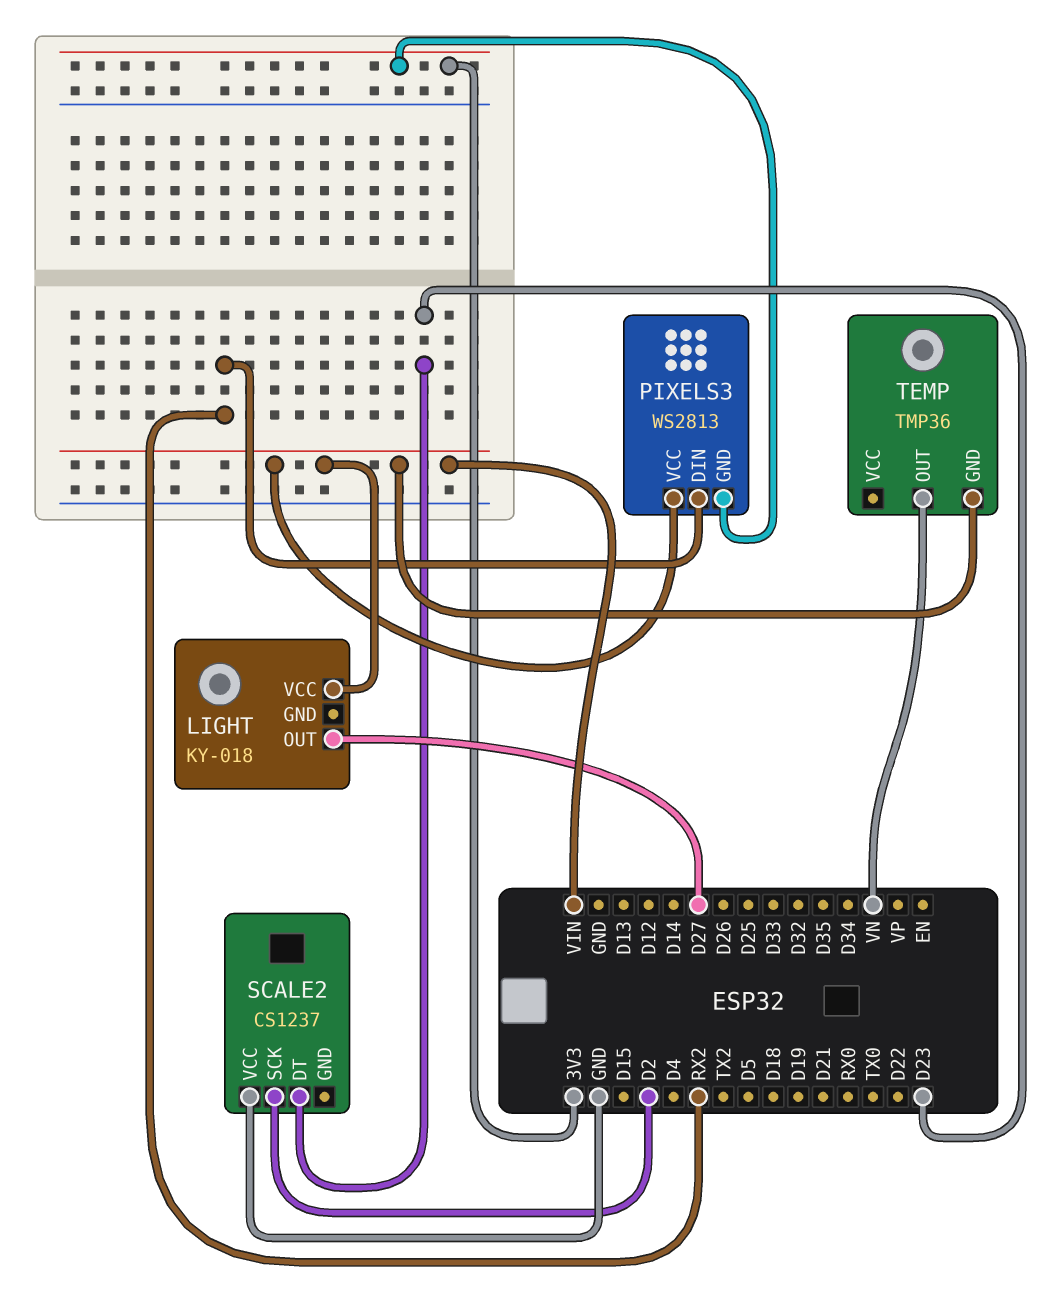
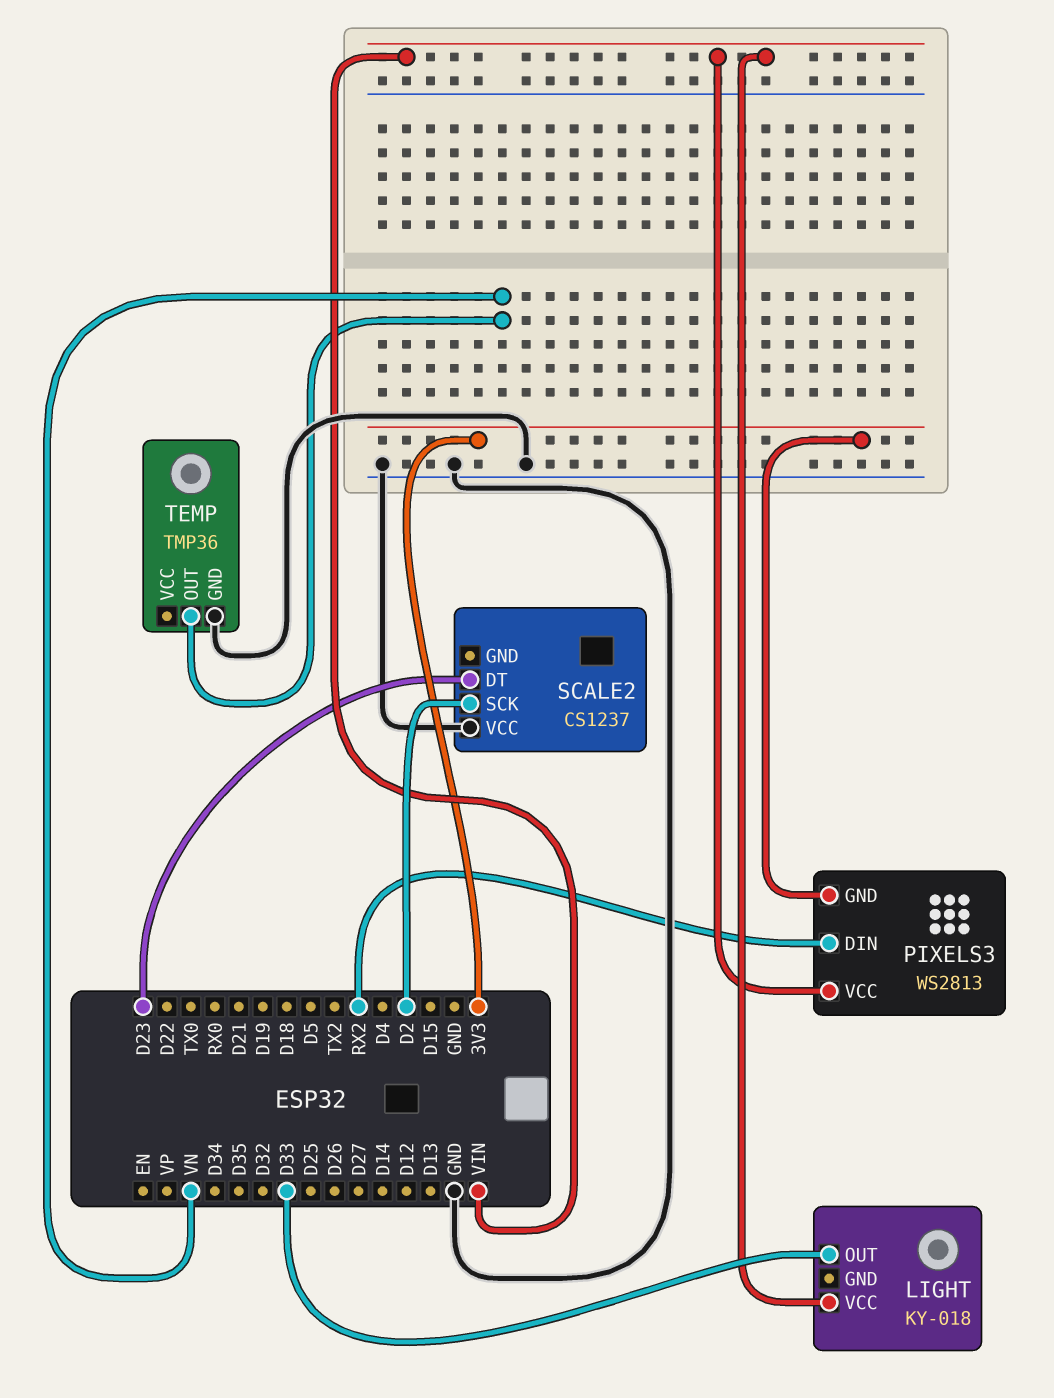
LIGHT pin OUT: D27 -> D33
TEMP pin GND: VIN -> GND

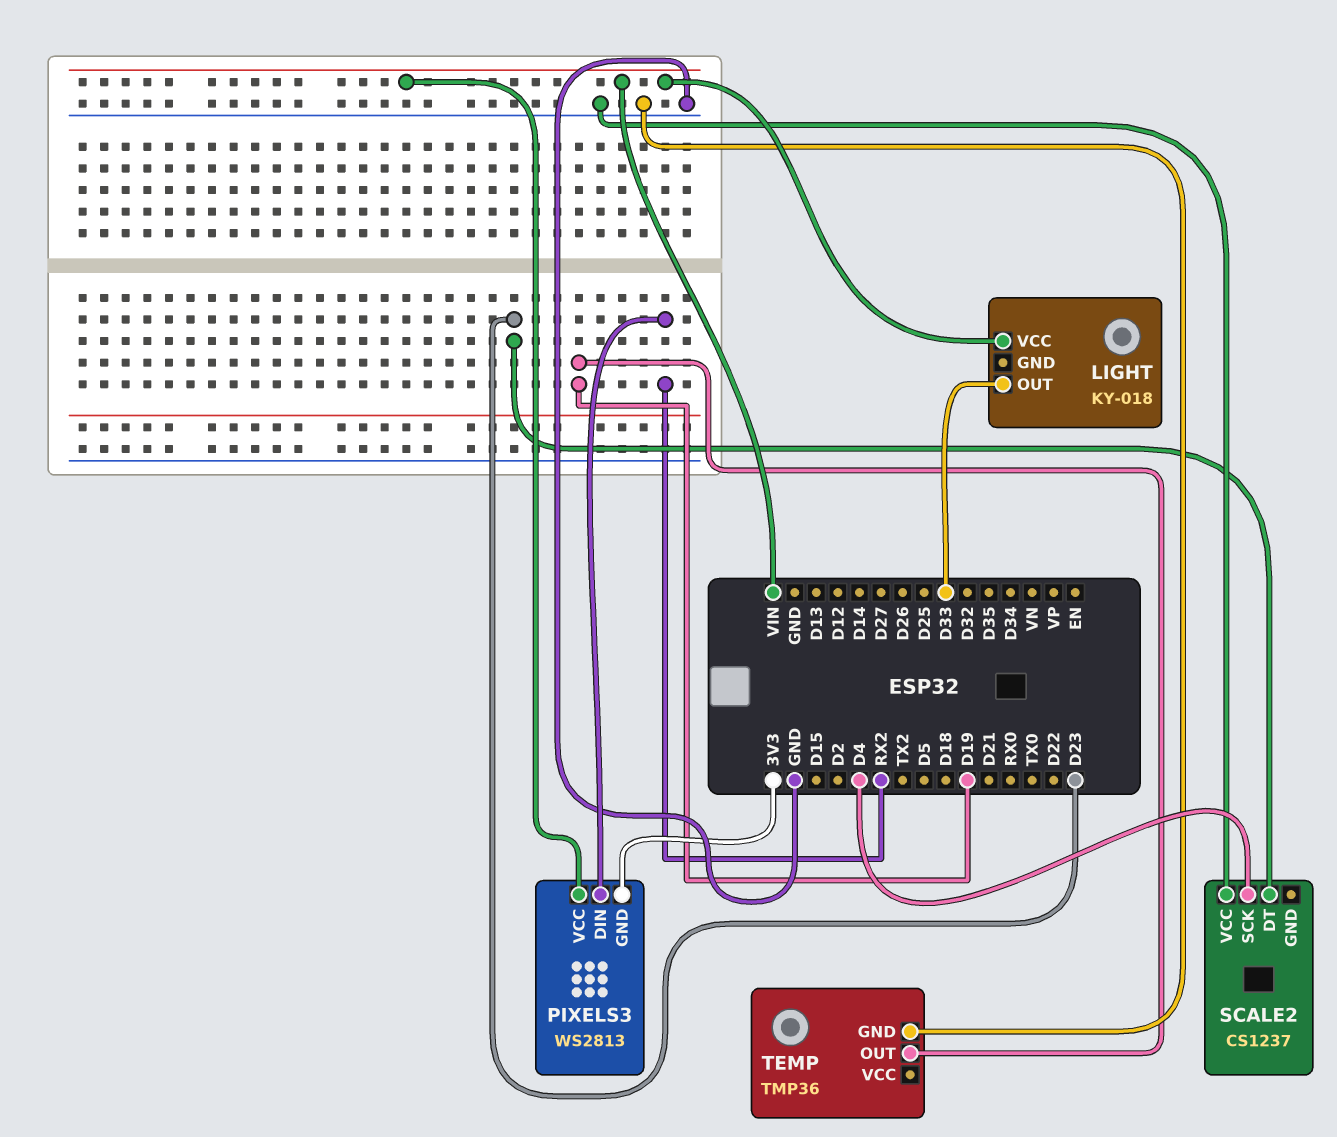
SCALE2 pin SCK: D2 -> D4
TEMP pin OUT: VN -> D19

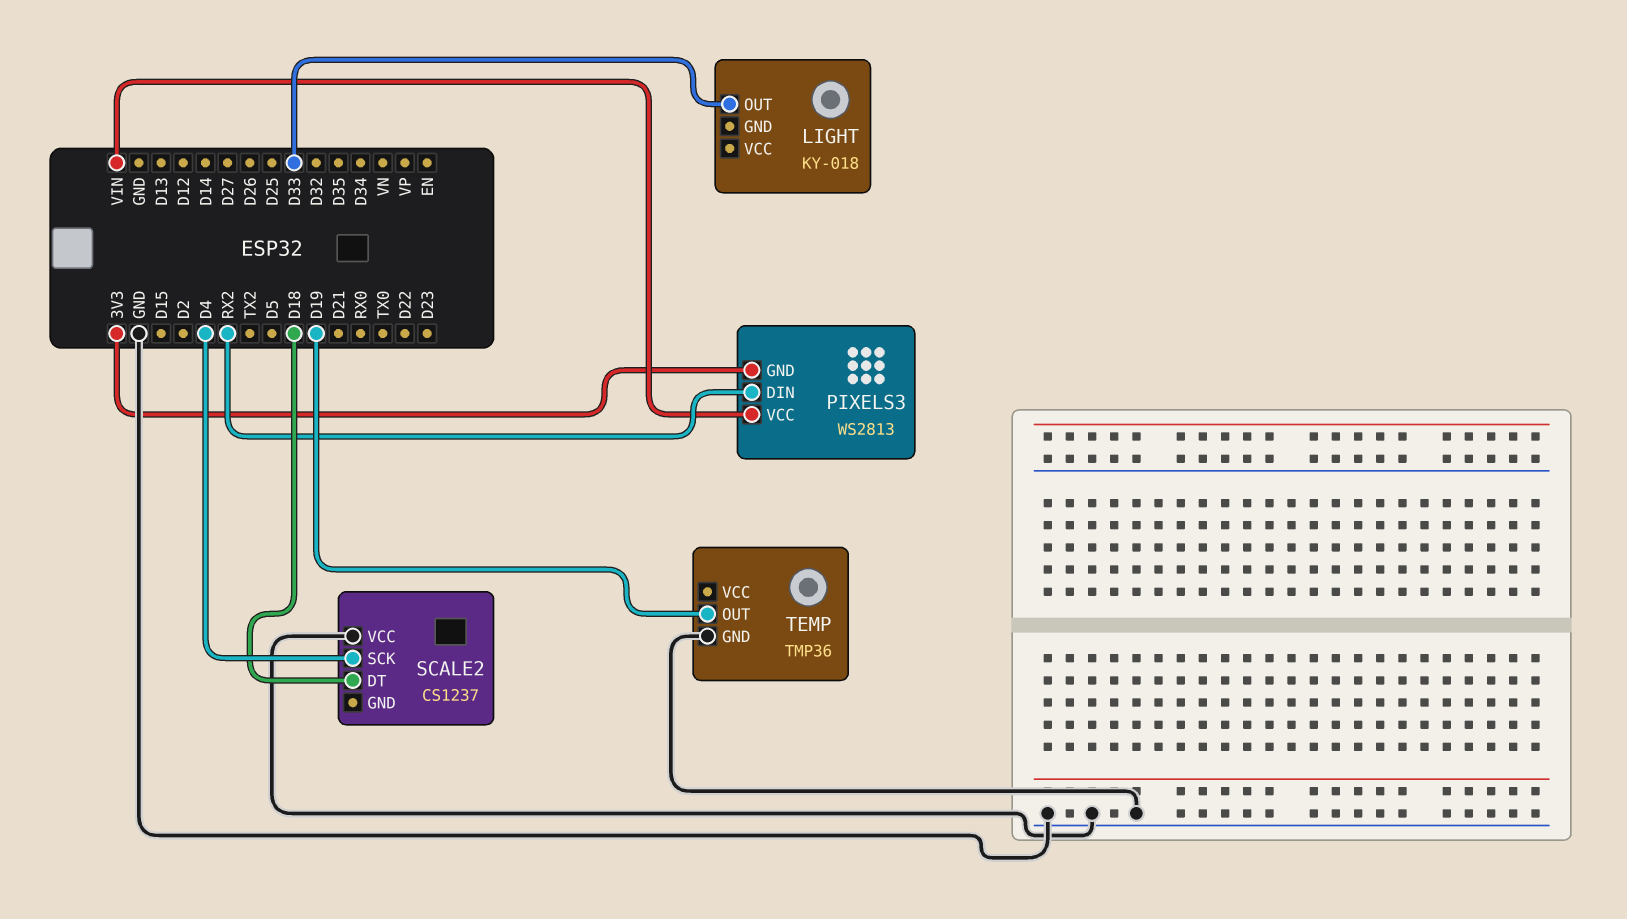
LIGHT pin VCC: VIN -> none
SCALE2 pin DT: D23 -> D18

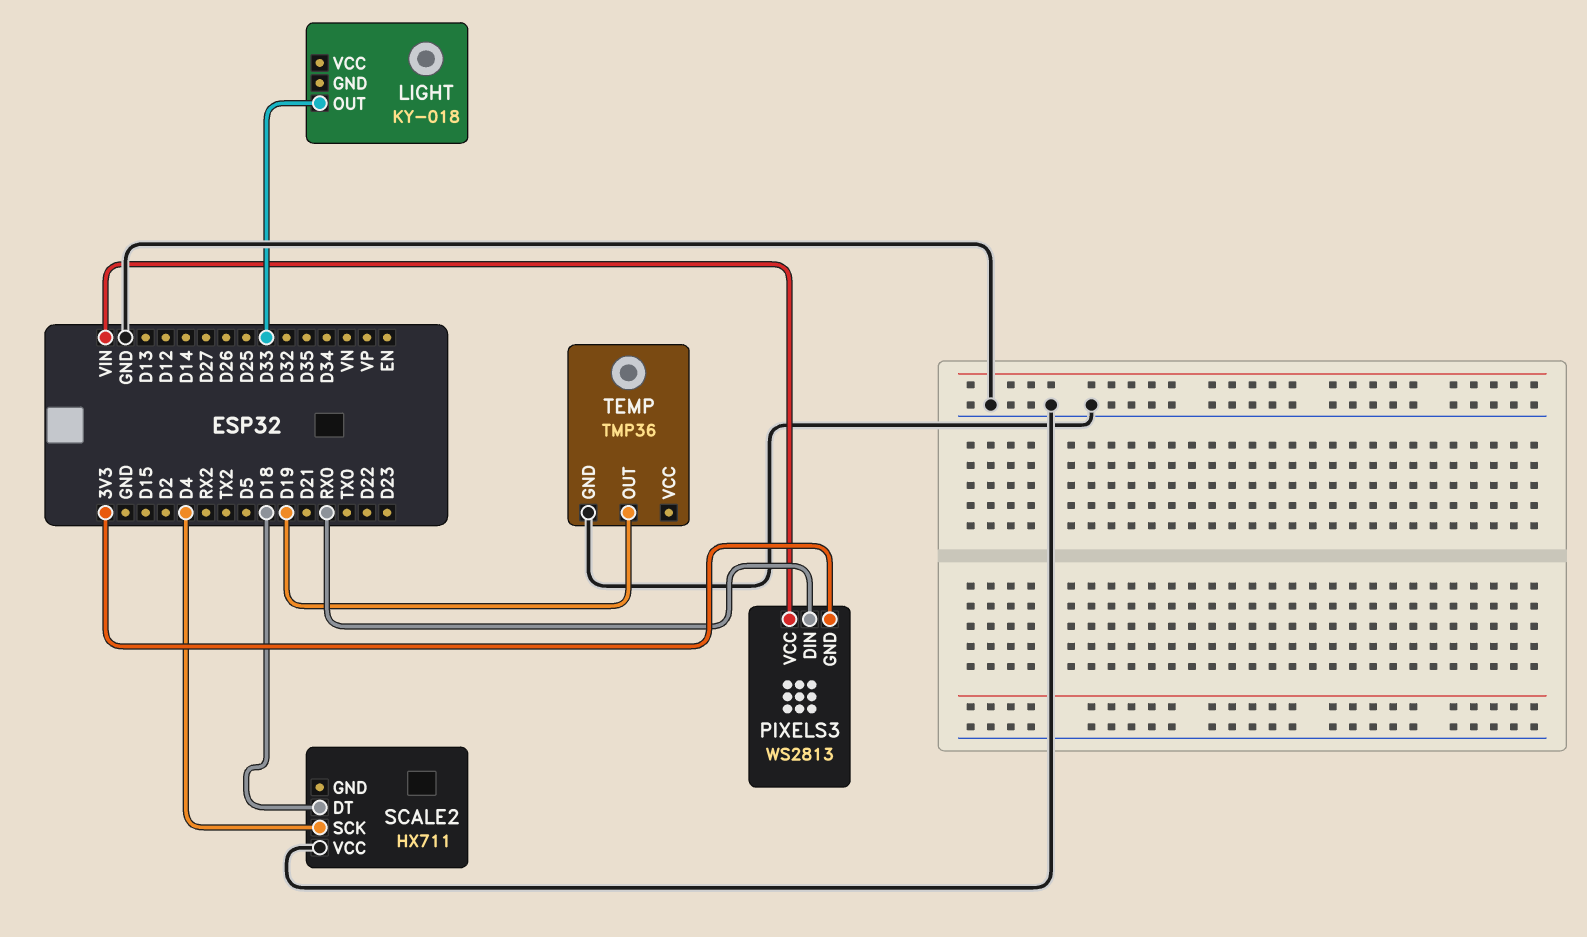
PIXELS3 pin DIN: RX2 -> RX0
SCALE2: CS1237 -> HX711

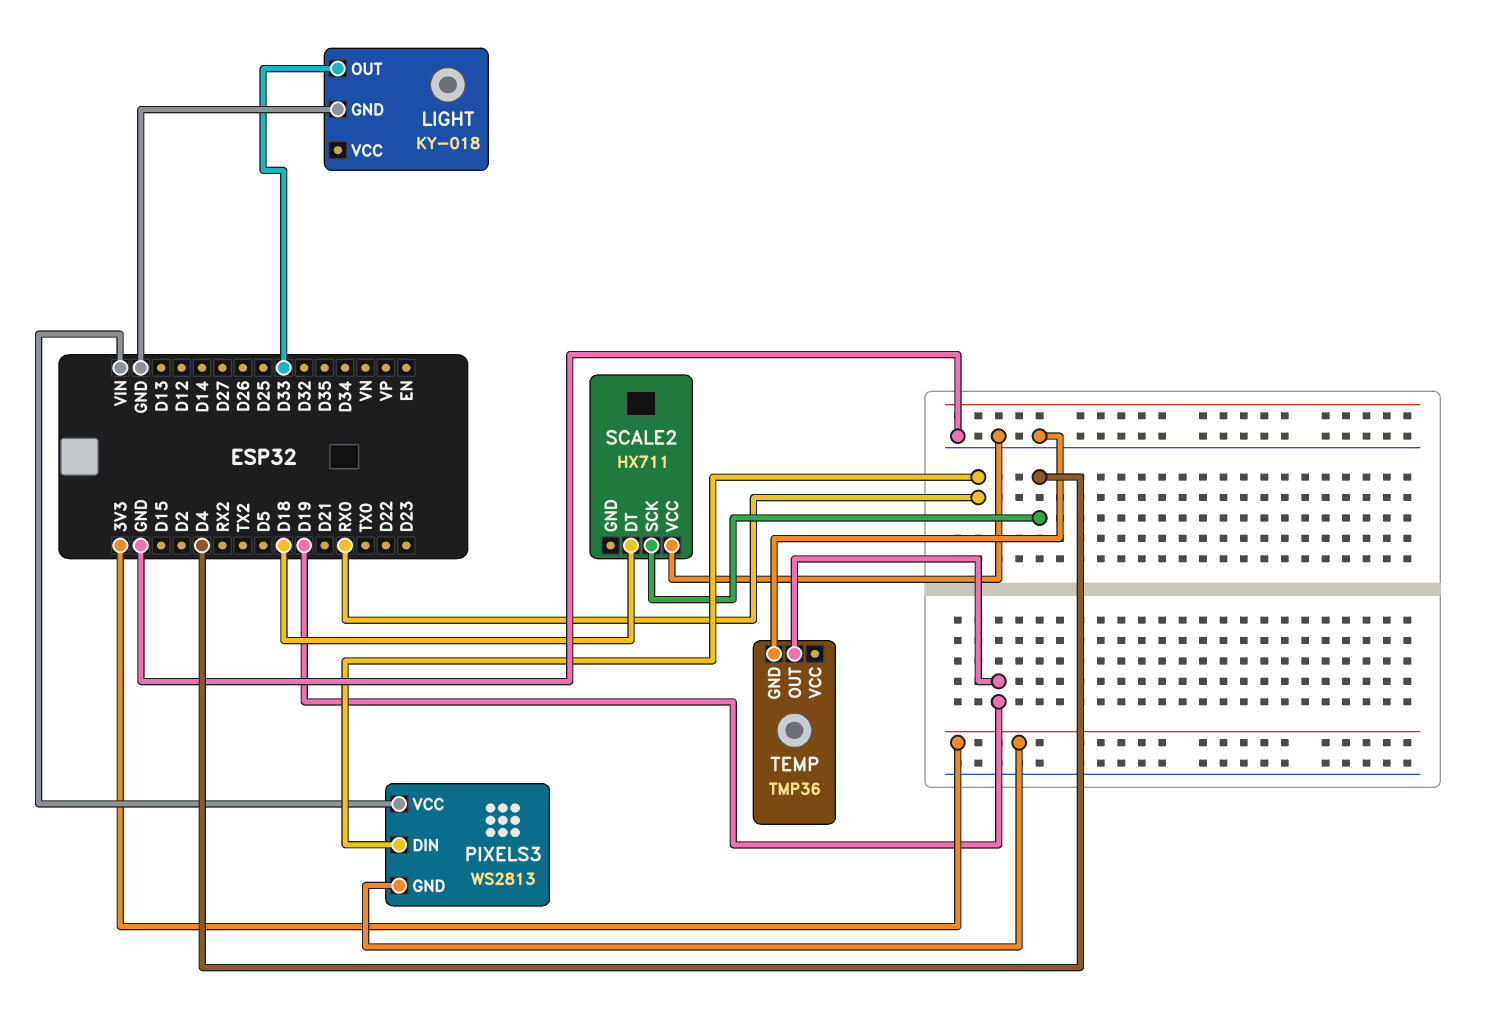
LIGHT pin GND: none -> GND

